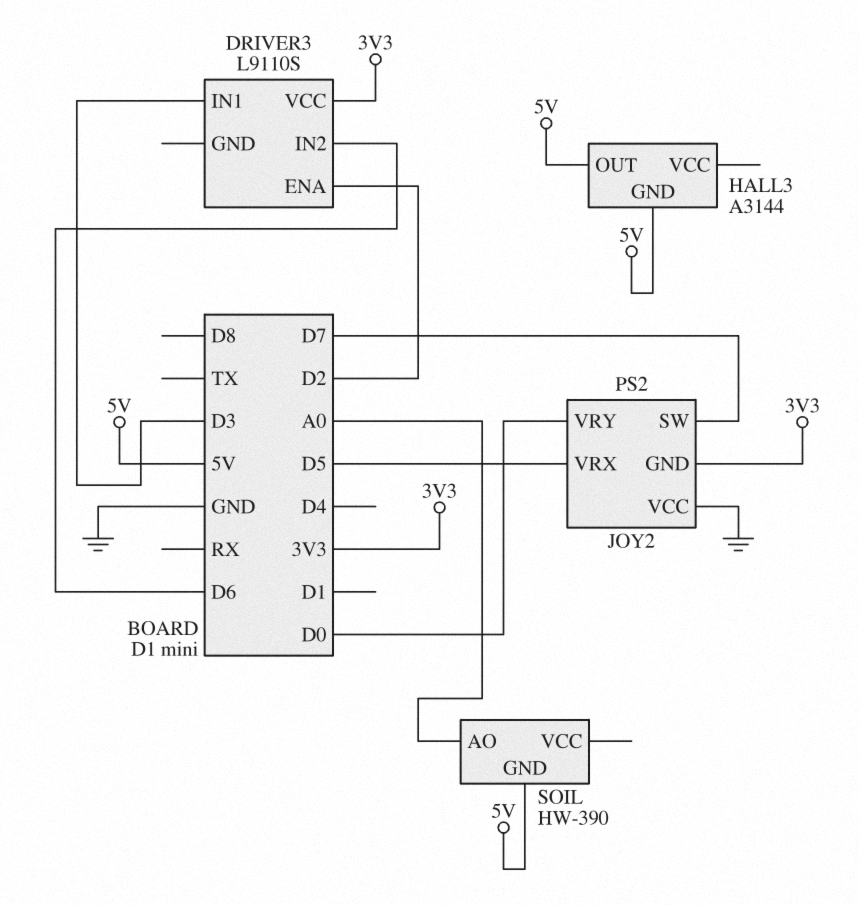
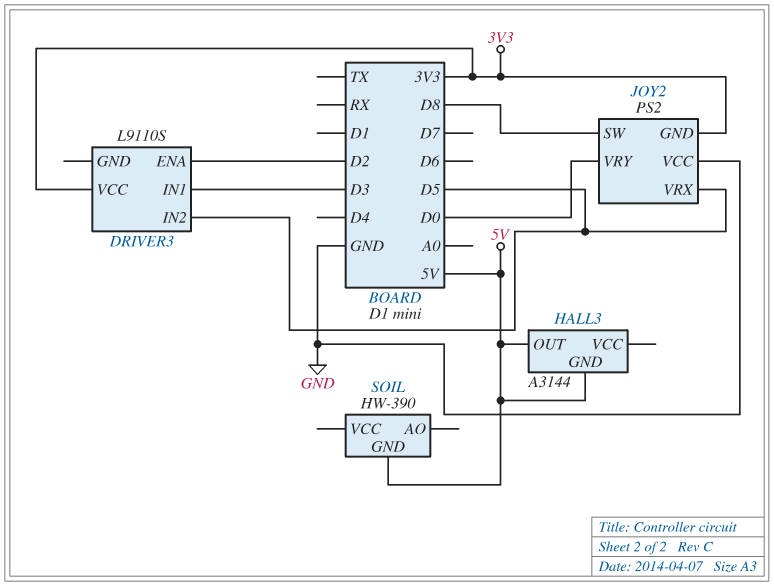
DRIVER3 pin IN2: D6 -> D5
JOY2 pin SW: D7 -> D8
SOIL pin AO: A0 -> none

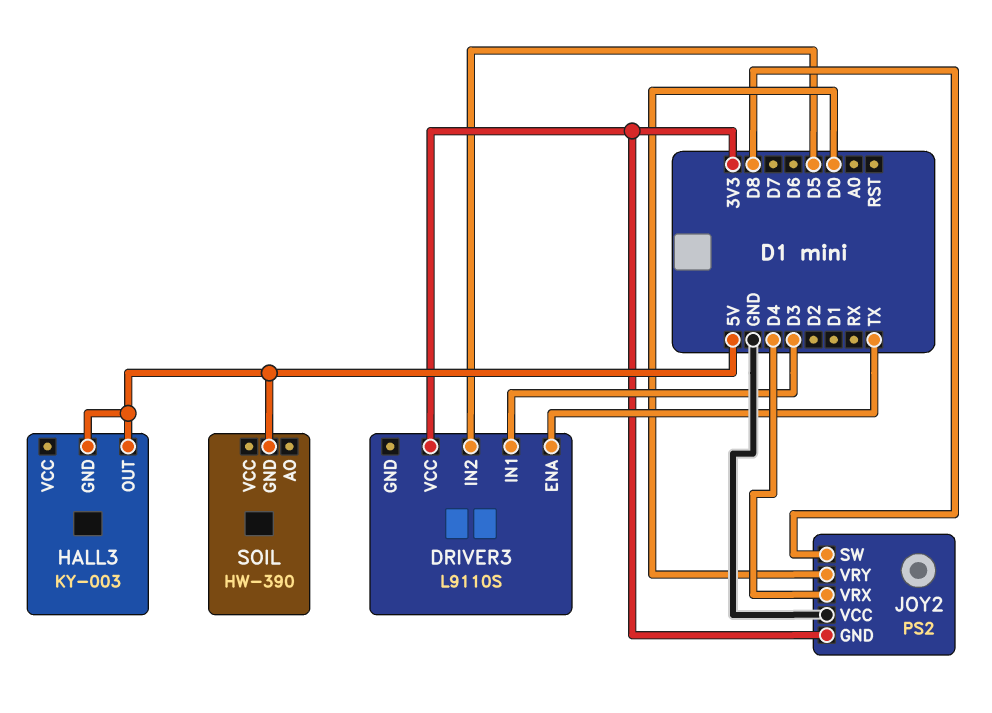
DRIVER3 pin ENA: D2 -> TX
HALL3: A3144 -> KY-003
JOY2 pin VRX: D5 -> D4

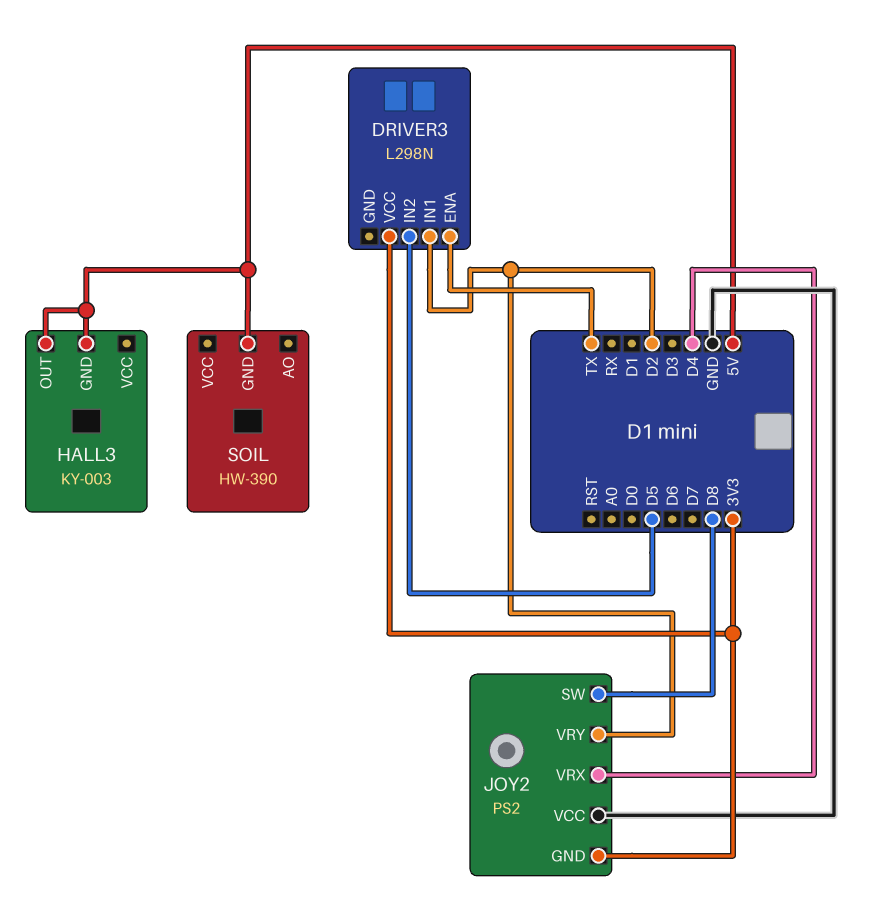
DRIVER3: L9110S -> L298N
DRIVER3 pin IN1: D3 -> D2
JOY2 pin VRY: D0 -> D2

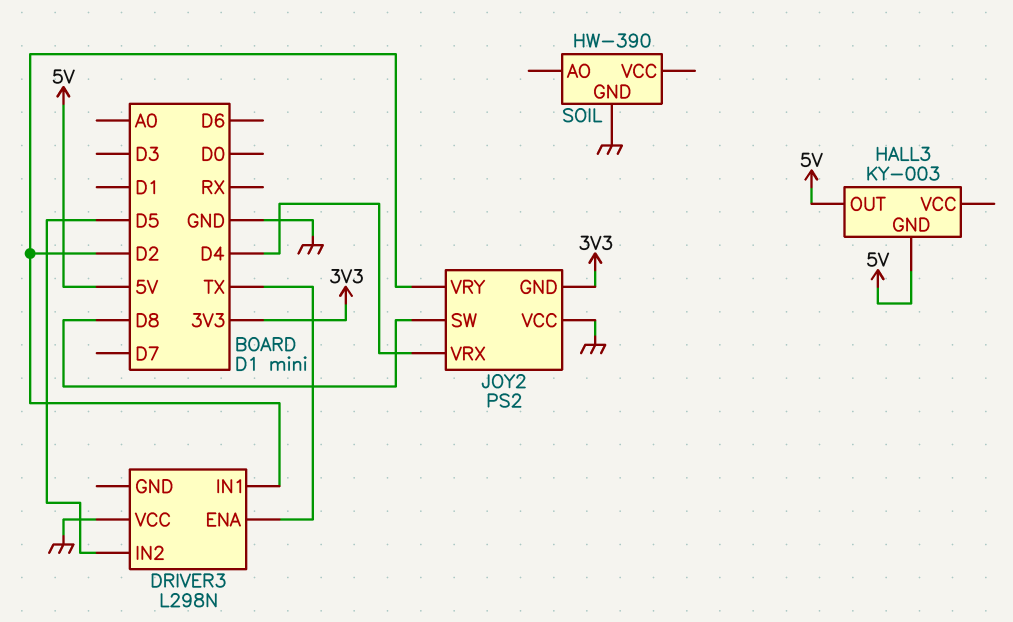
DRIVER3 pin VCC: 3V3 -> GND
SOIL pin GND: 5V -> GND

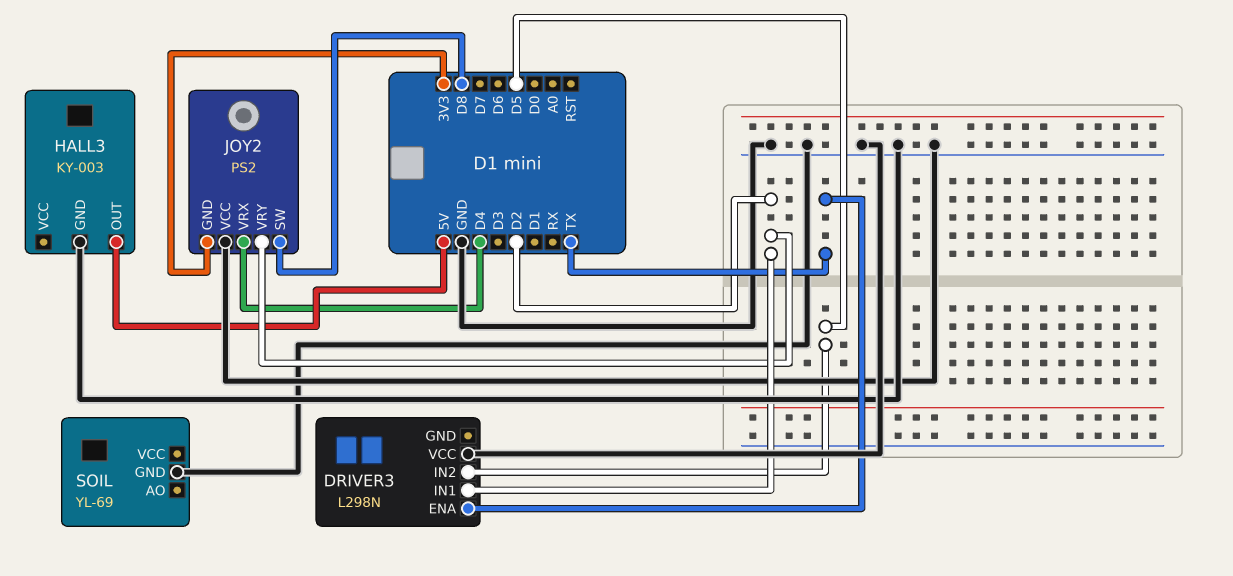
HALL3 pin GND: 5V -> GND
SOIL: HW-390 -> YL-69

